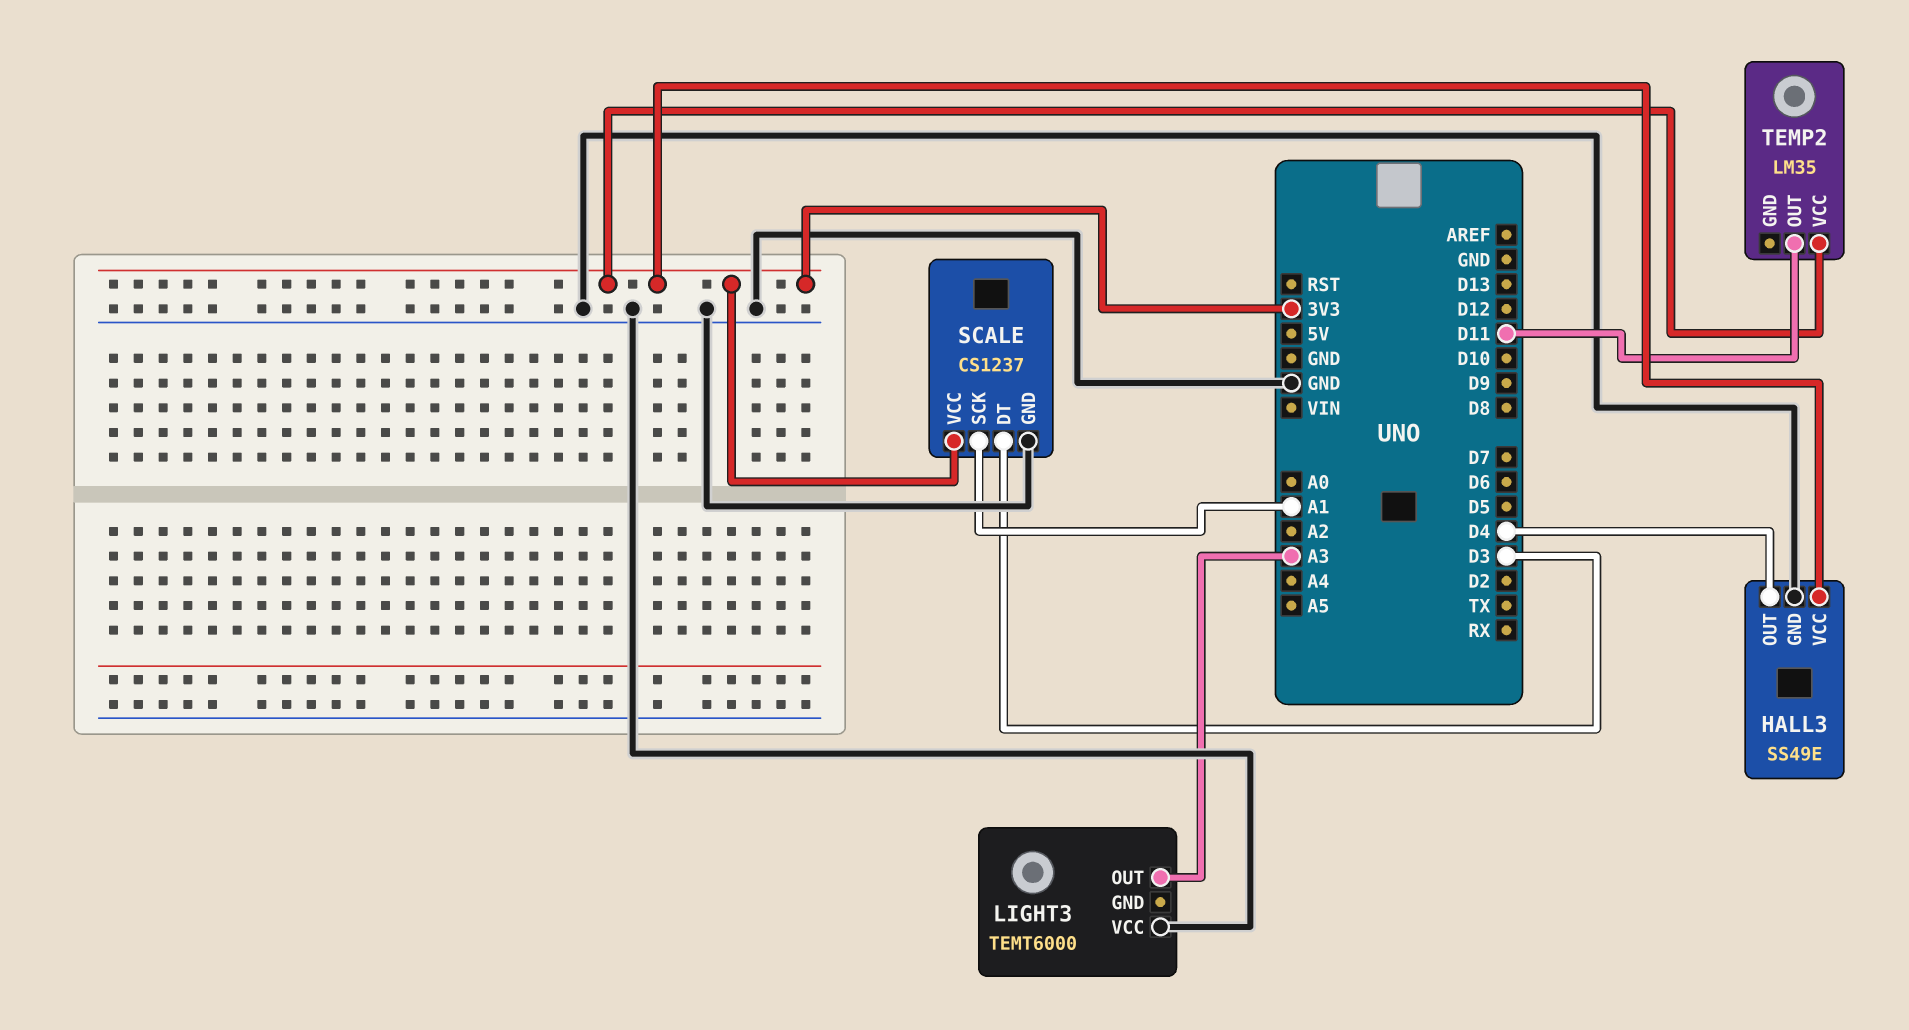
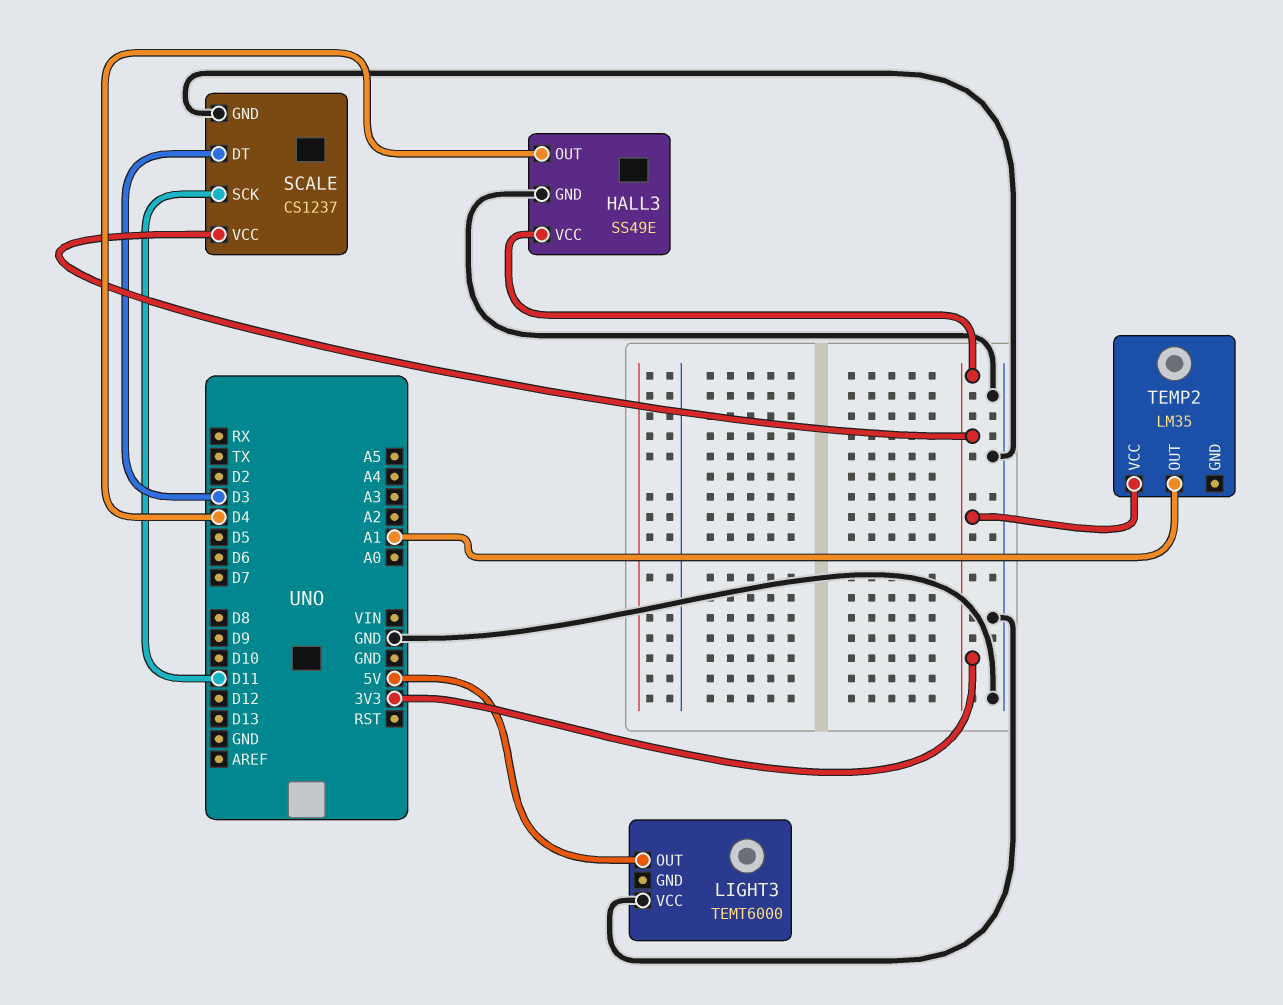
LIGHT3 pin OUT: A3 -> 5V
SCALE pin SCK: A1 -> D11
TEMP2 pin OUT: D11 -> A1

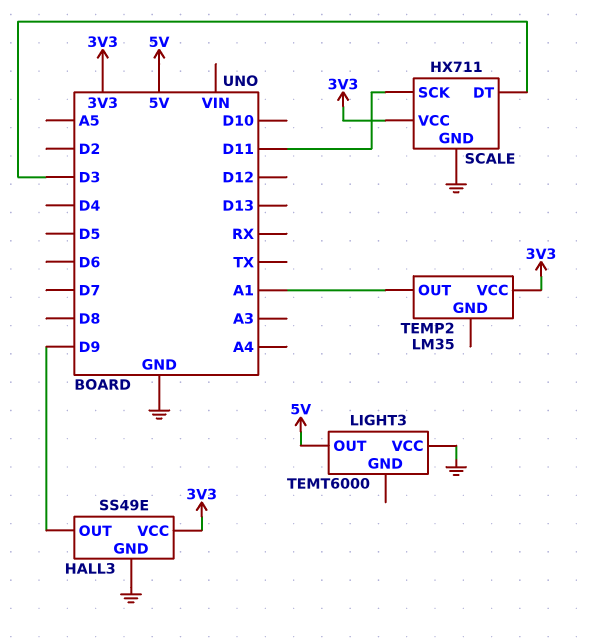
HALL3 pin OUT: D4 -> D9
SCALE: CS1237 -> HX711

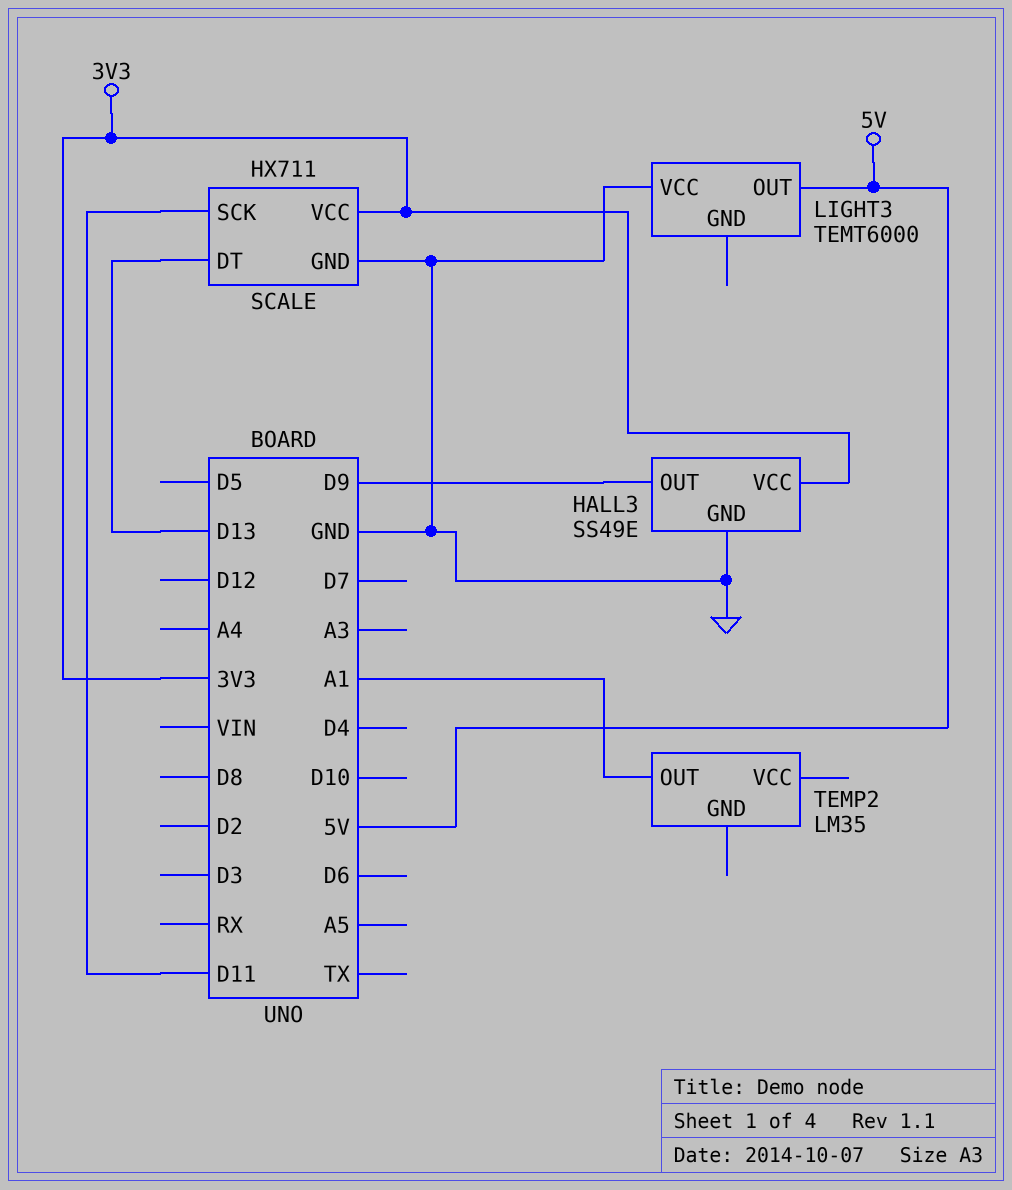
SCALE pin DT: D3 -> D13
TEMP2 pin VCC: 3V3 -> none

